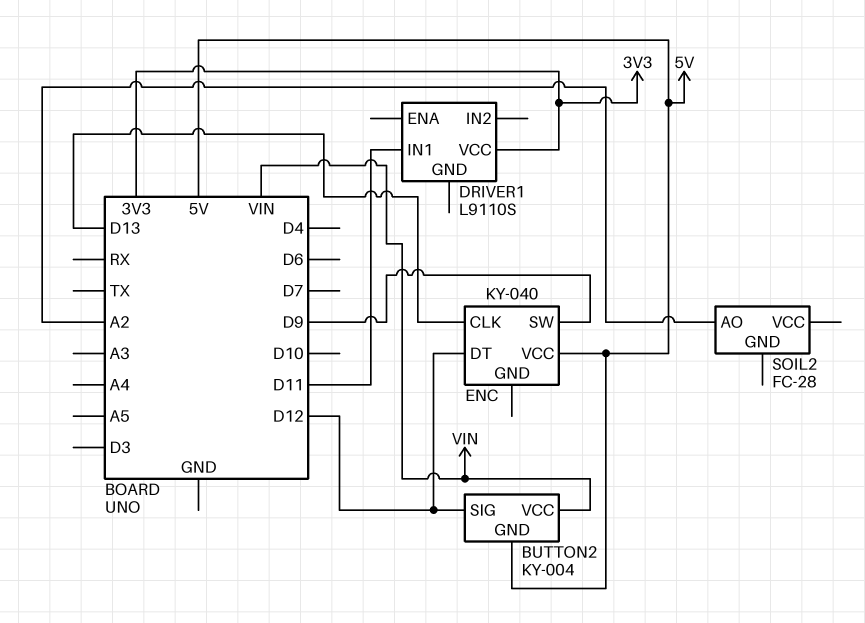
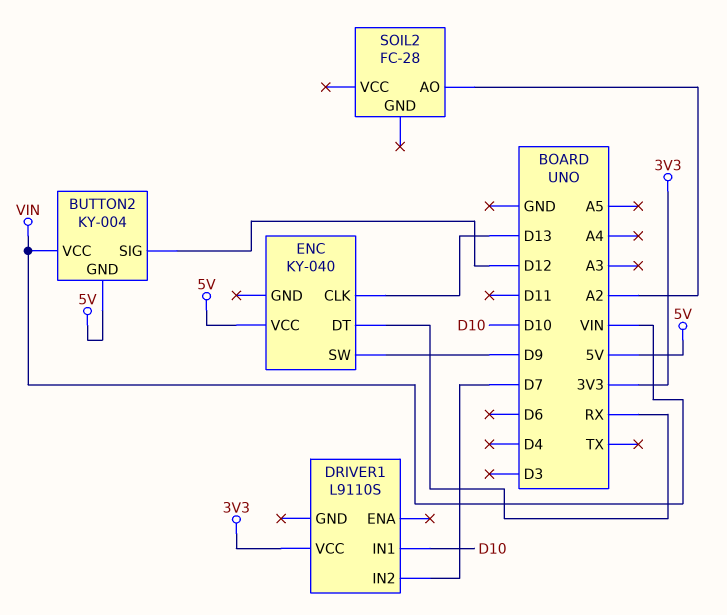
DRIVER1 pin IN1: D11 -> D10
DRIVER1 pin IN2: none -> D7
ENC pin DT: D12 -> RX

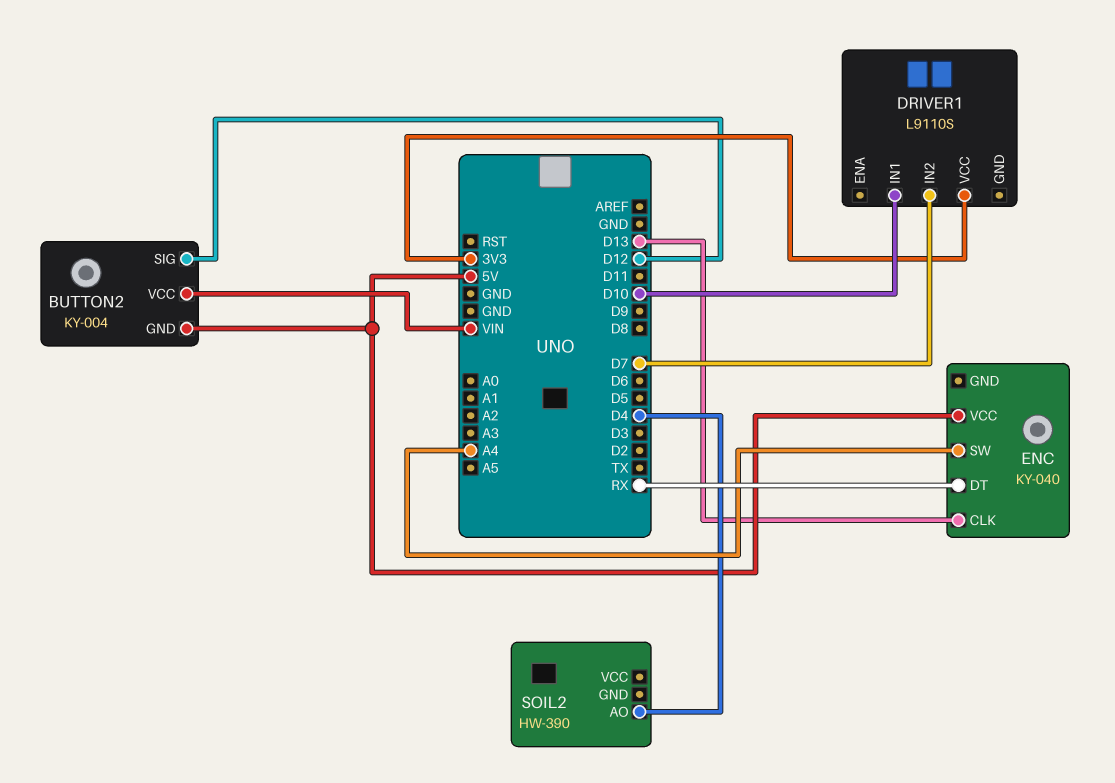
ENC pin SW: D9 -> A4
SOIL2: FC-28 -> HW-390
SOIL2 pin AO: A2 -> D4

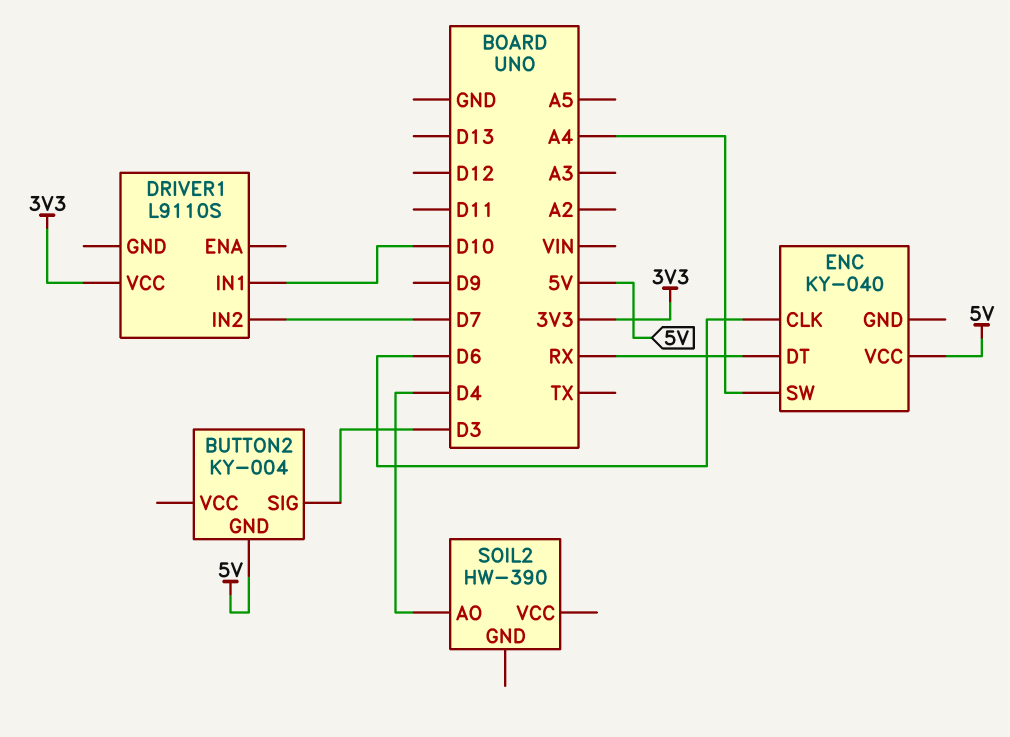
BUTTON2 pin SIG: D12 -> D3
BUTTON2 pin VCC: VIN -> none
ENC pin CLK: D13 -> D6

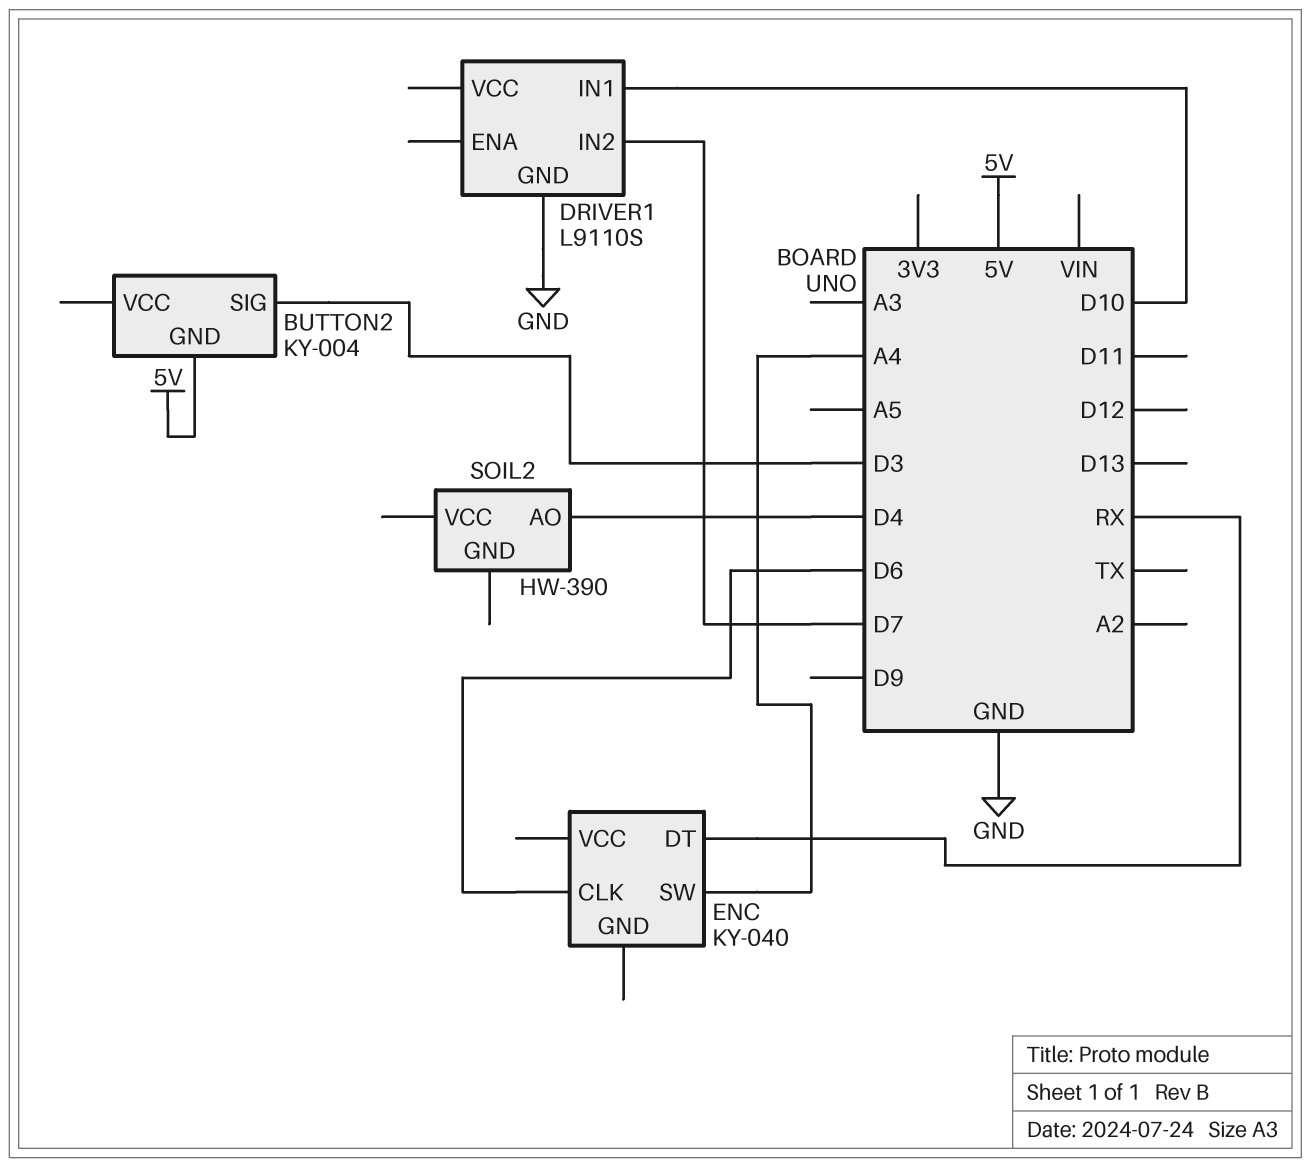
DRIVER1 pin GND: none -> GND
DRIVER1 pin VCC: 3V3 -> none
ENC pin VCC: 5V -> none

